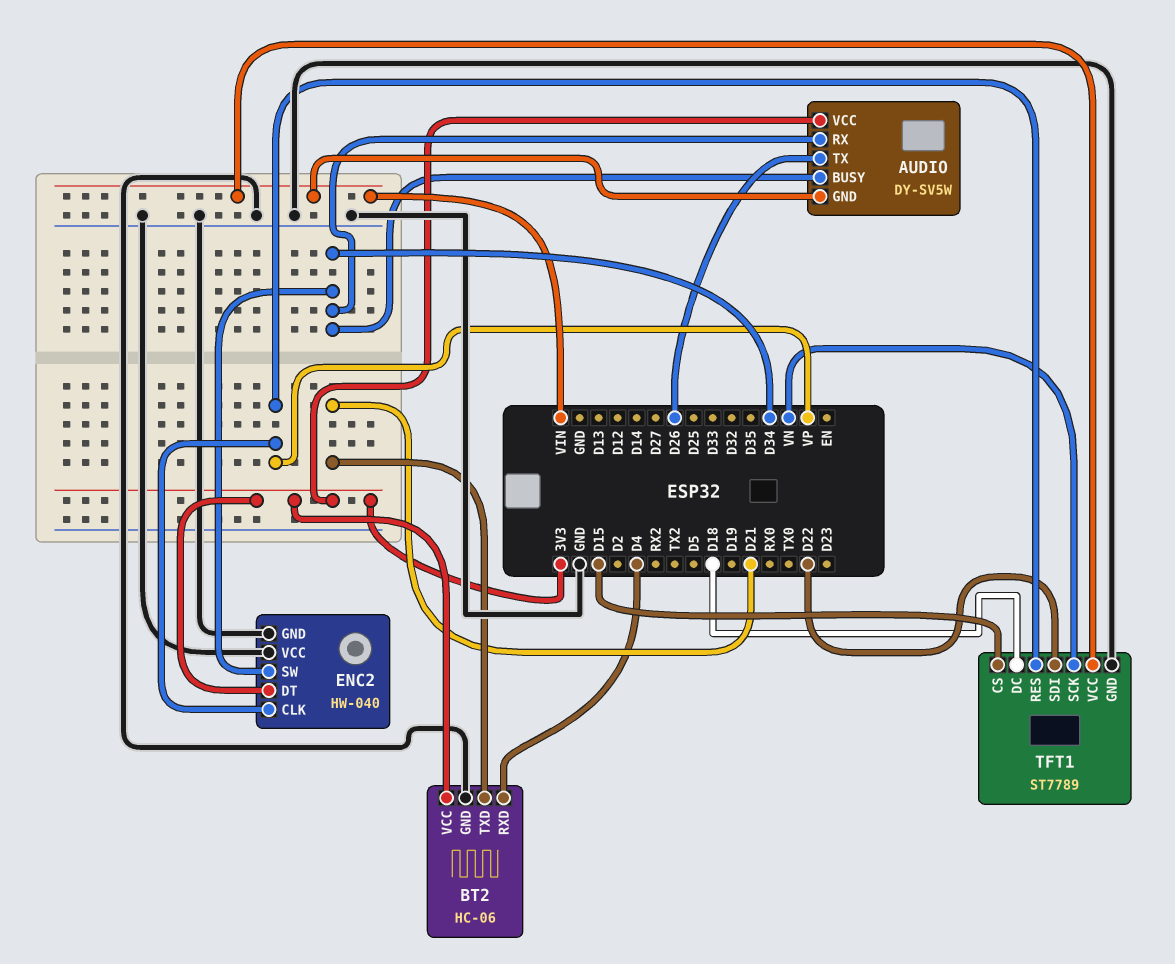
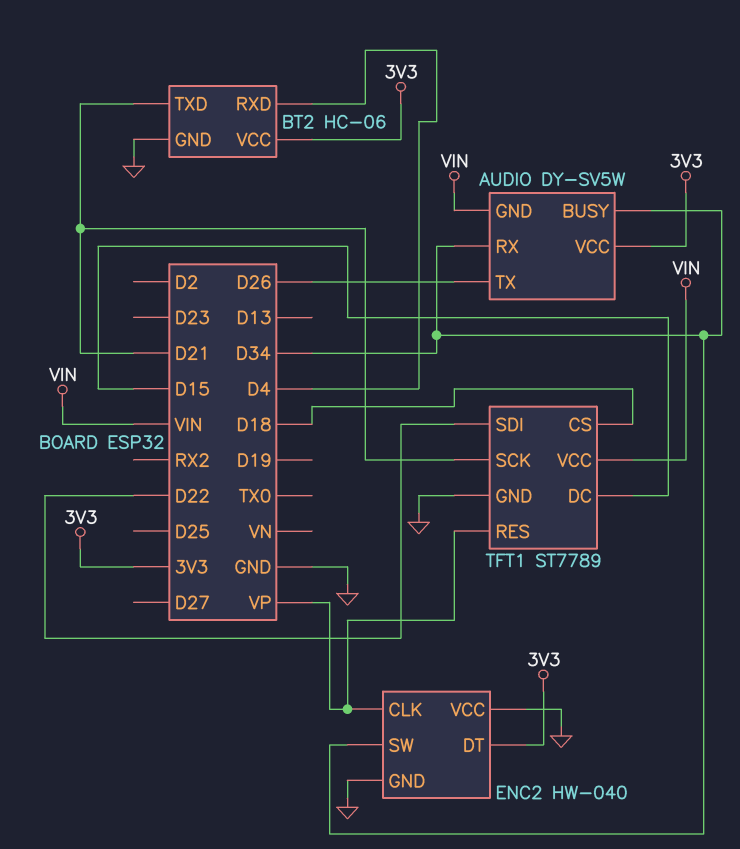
TFT1 pin CS: D15 -> D18
TFT1 pin DC: D18 -> D15
TFT1 pin SCK: VN -> D21

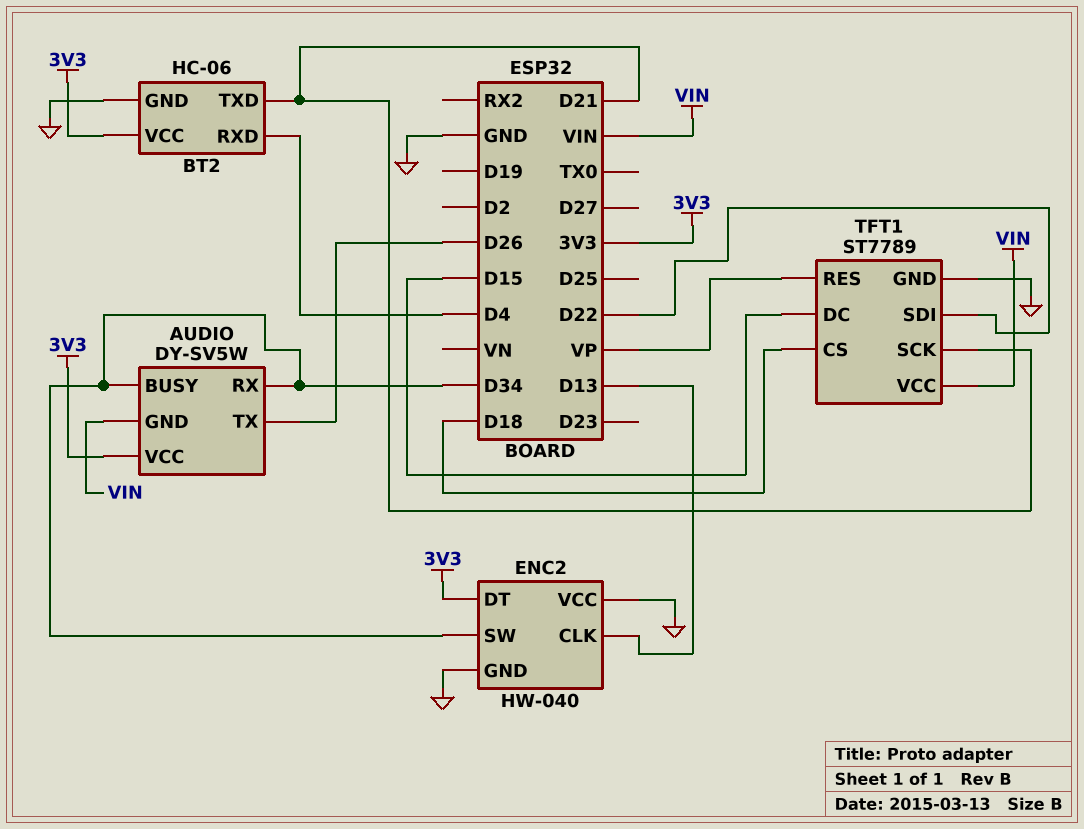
ENC2 pin CLK: VP -> D13

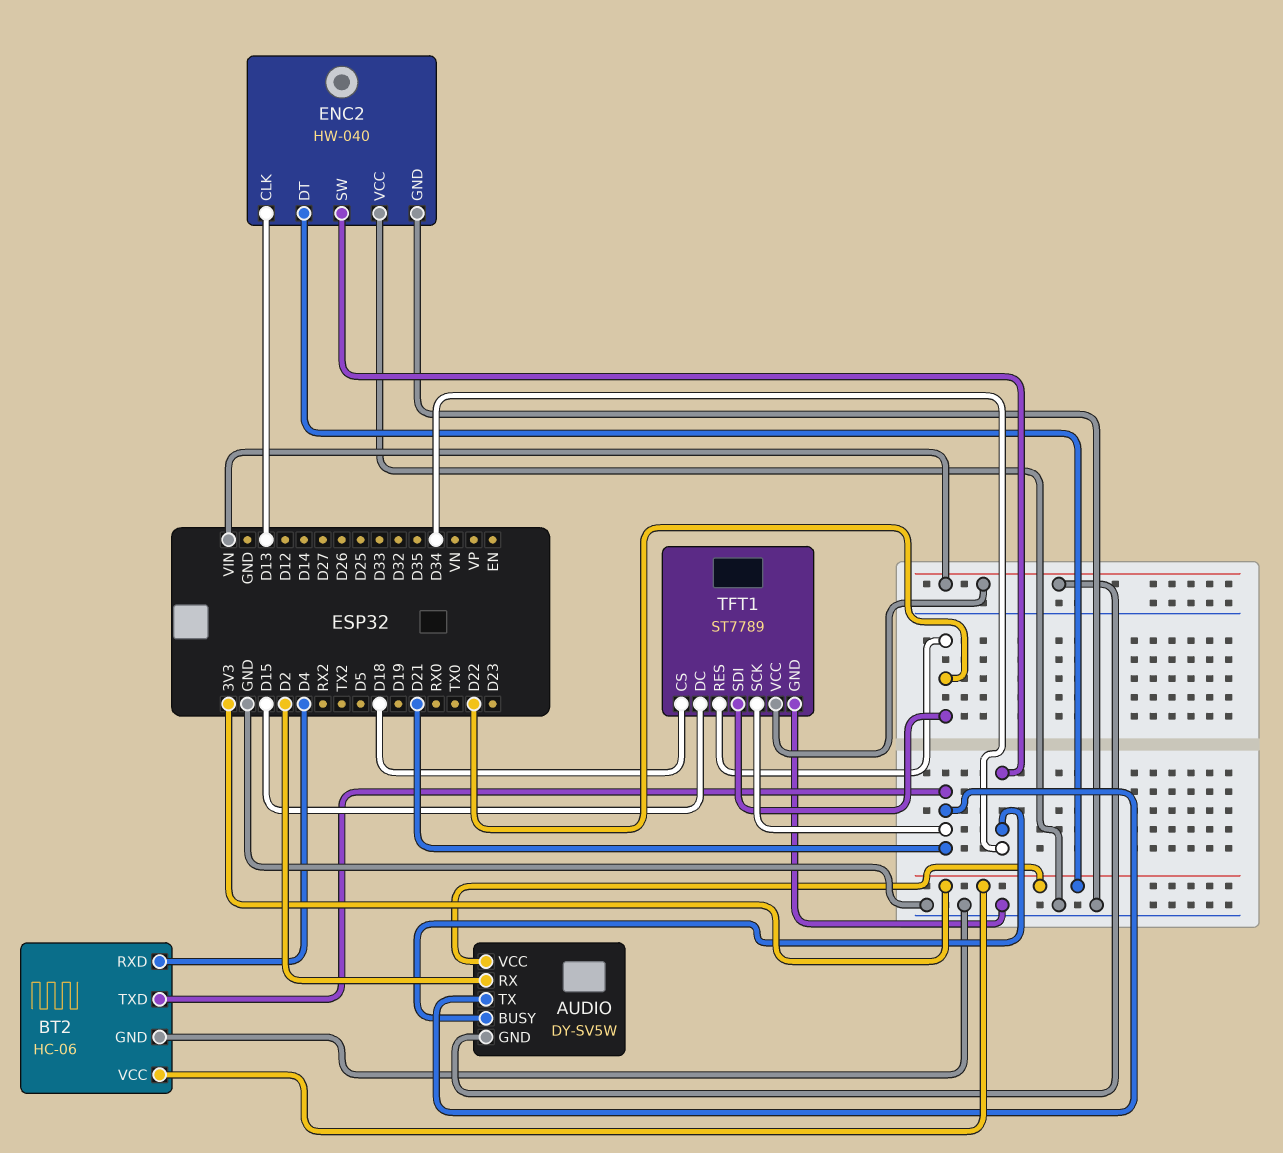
AUDIO pin RX: D34 -> D2
AUDIO pin TX: D26 -> D21
TFT1 pin RES: VP -> D22

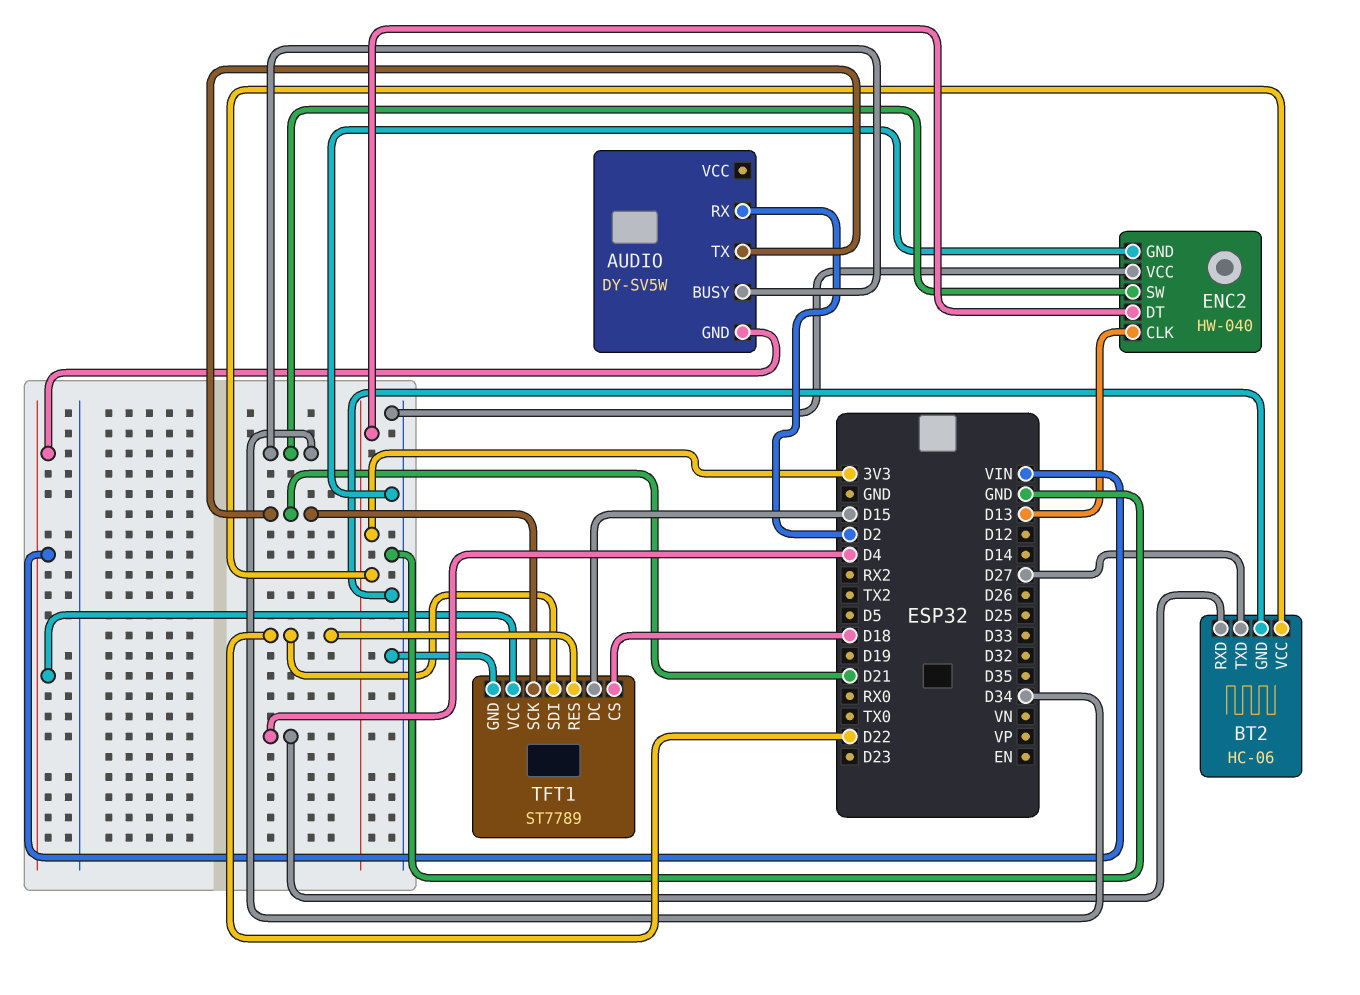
AUDIO pin VCC: 3V3 -> none
BT2 pin TXD: D21 -> D27

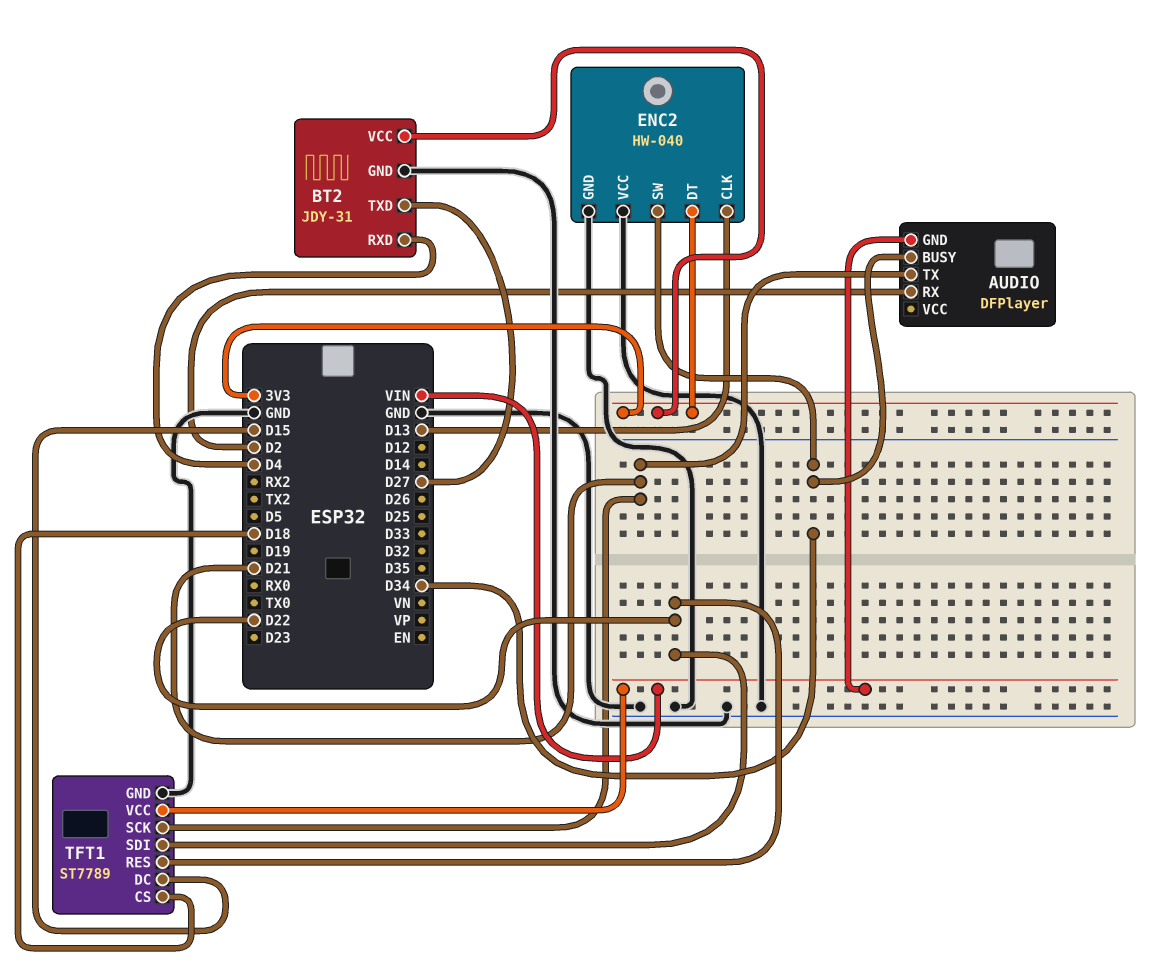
AUDIO: DY-SV5W -> DFPlayer
BT2: HC-06 -> JDY-31

